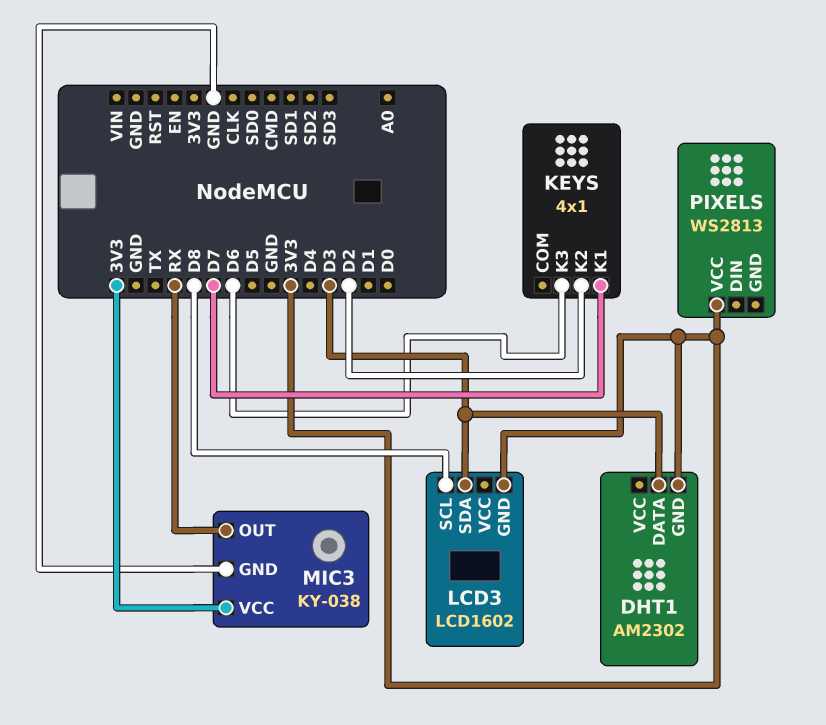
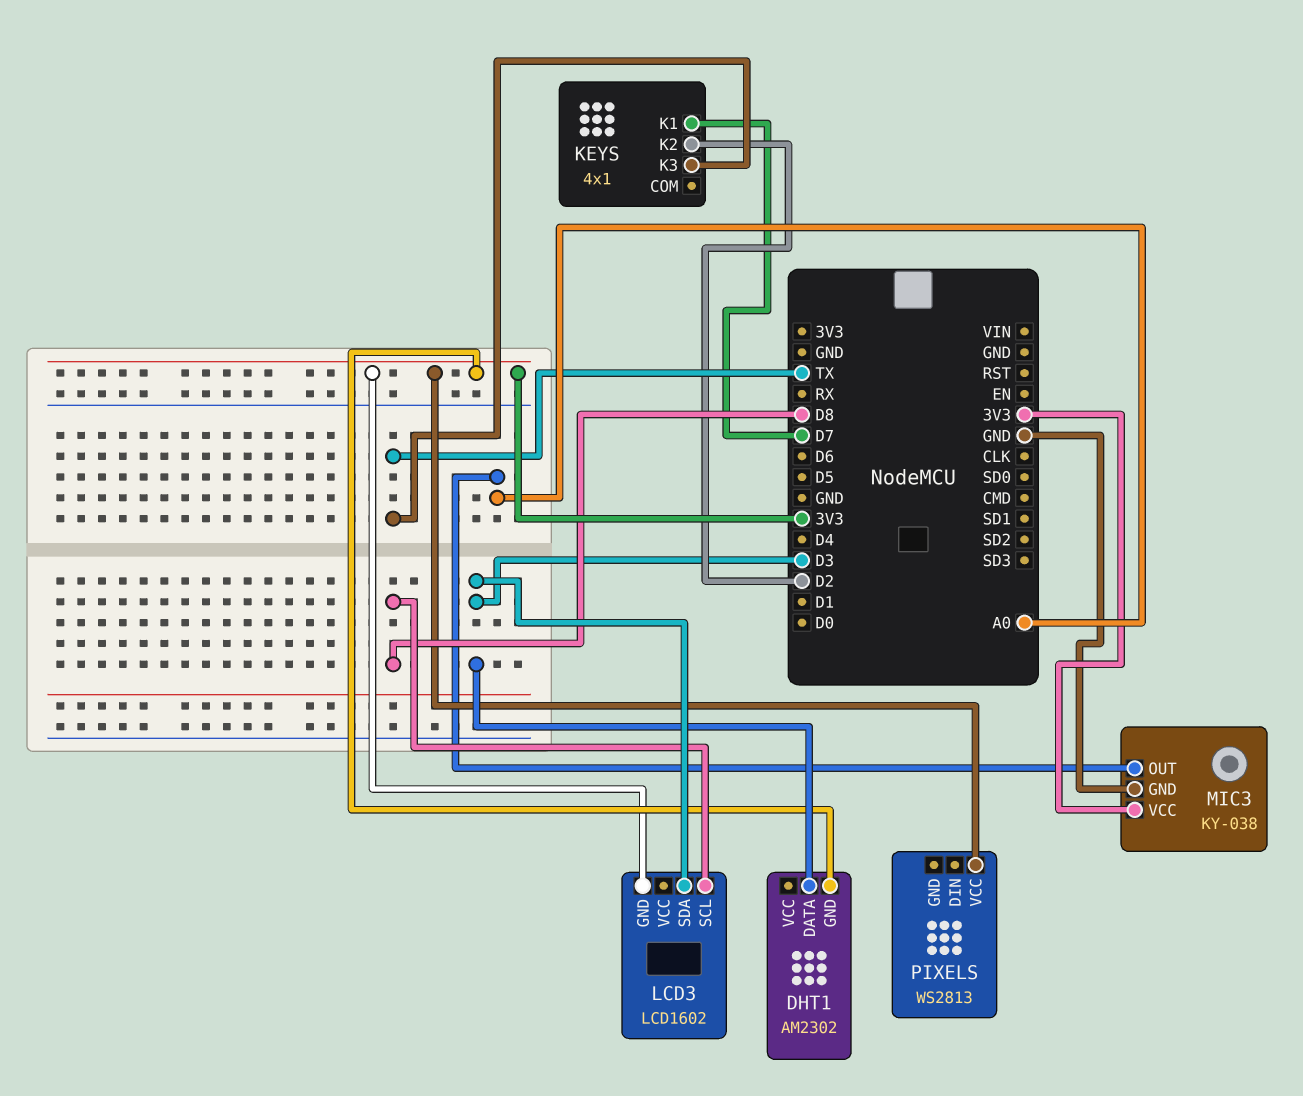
KEYS pin K3: D6 -> TX
MIC3 pin OUT: RX -> A0

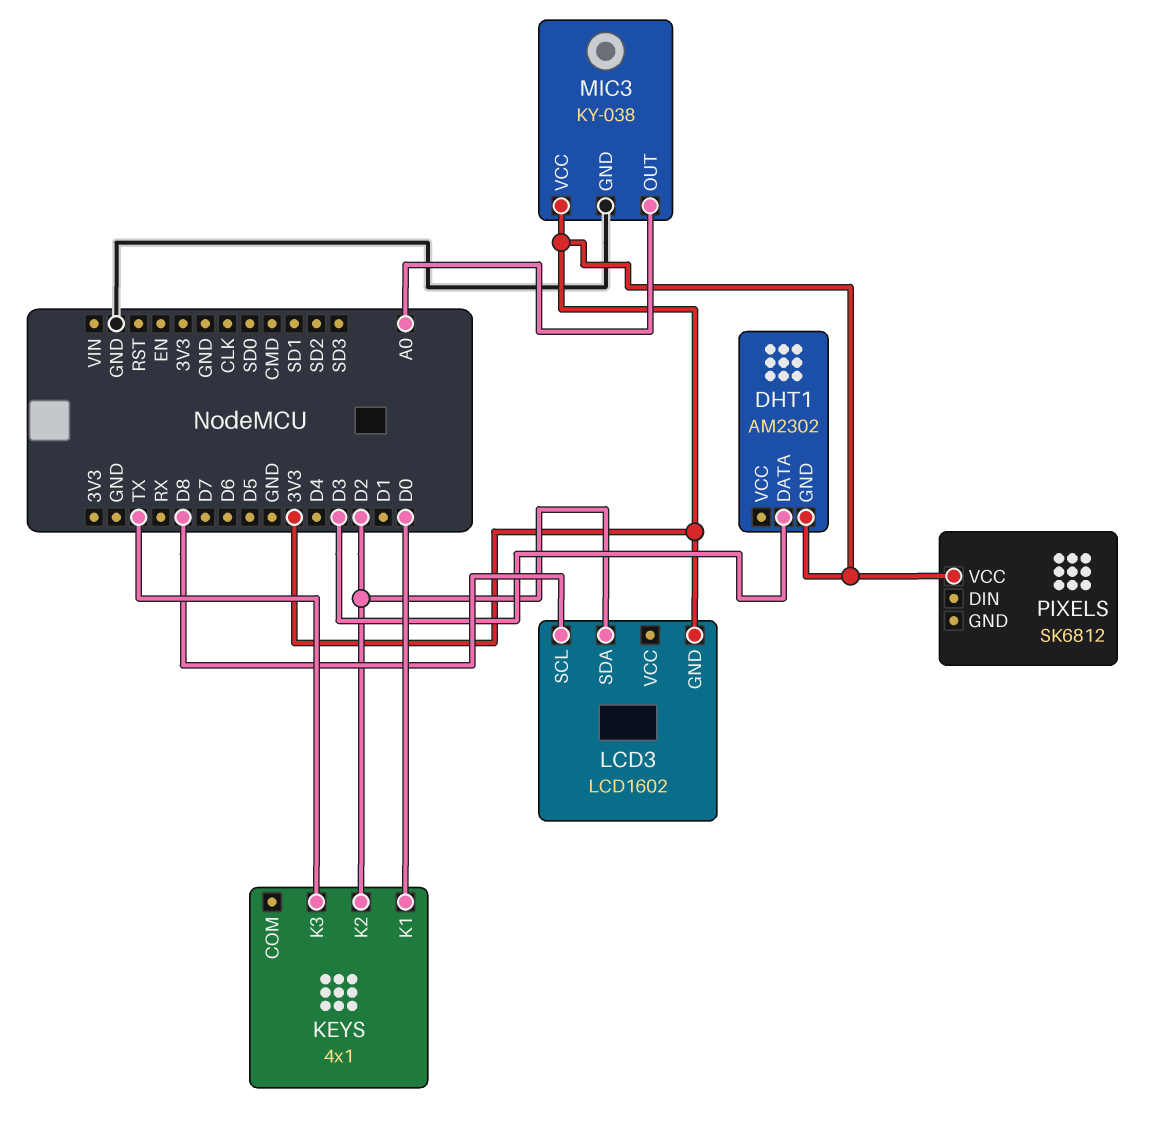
KEYS pin K1: D7 -> D0
LCD3 pin SDA: D3 -> D2
PIXELS: WS2813 -> SK6812

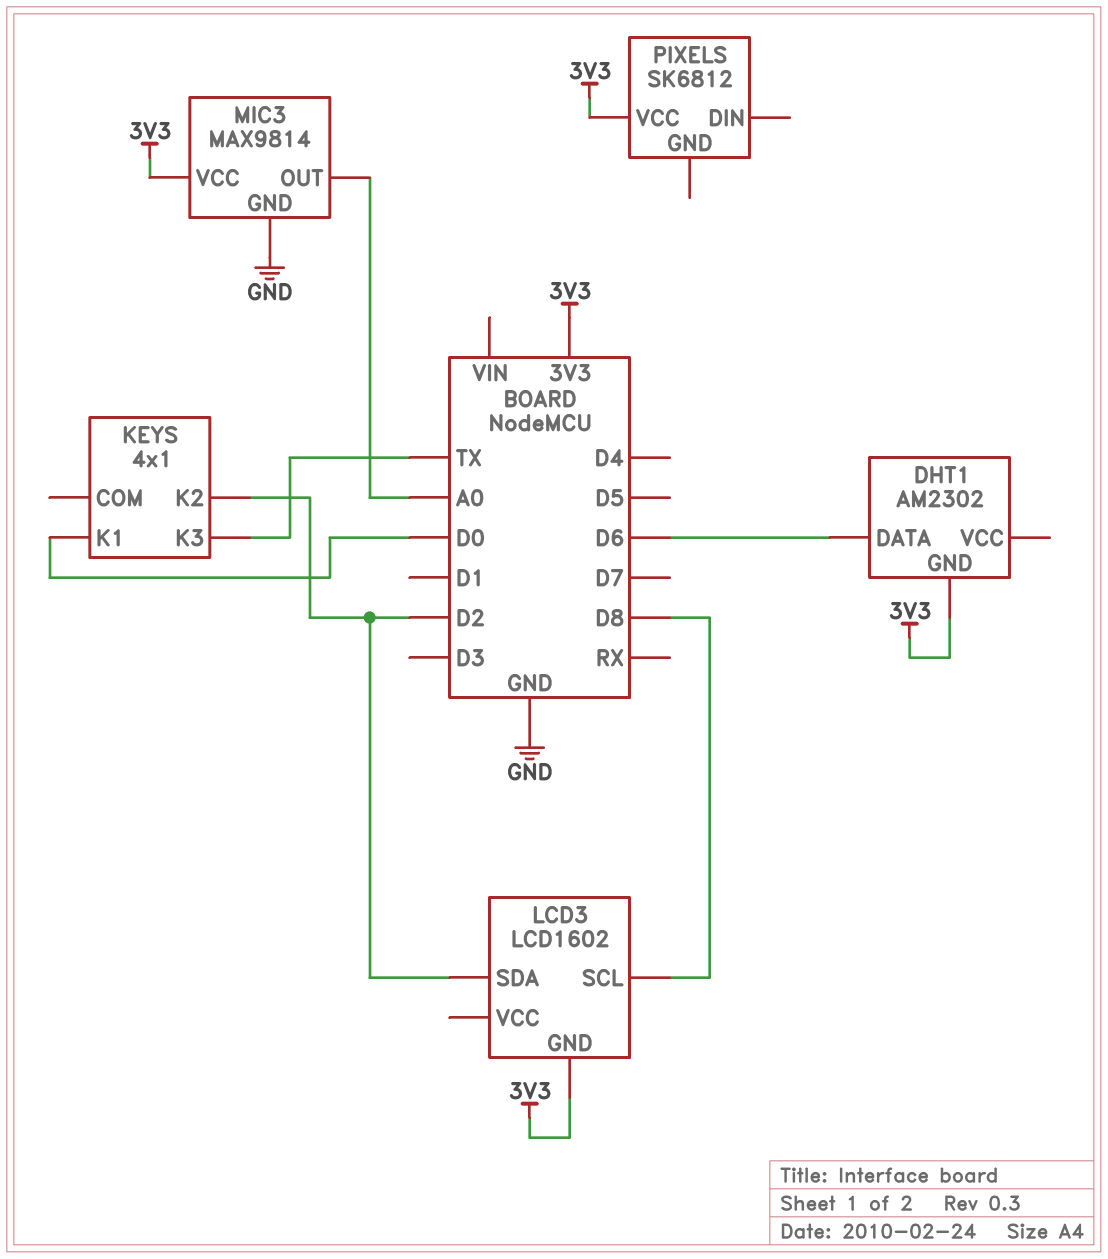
DHT1 pin DATA: D3 -> D6
MIC3: KY-038 -> MAX9814

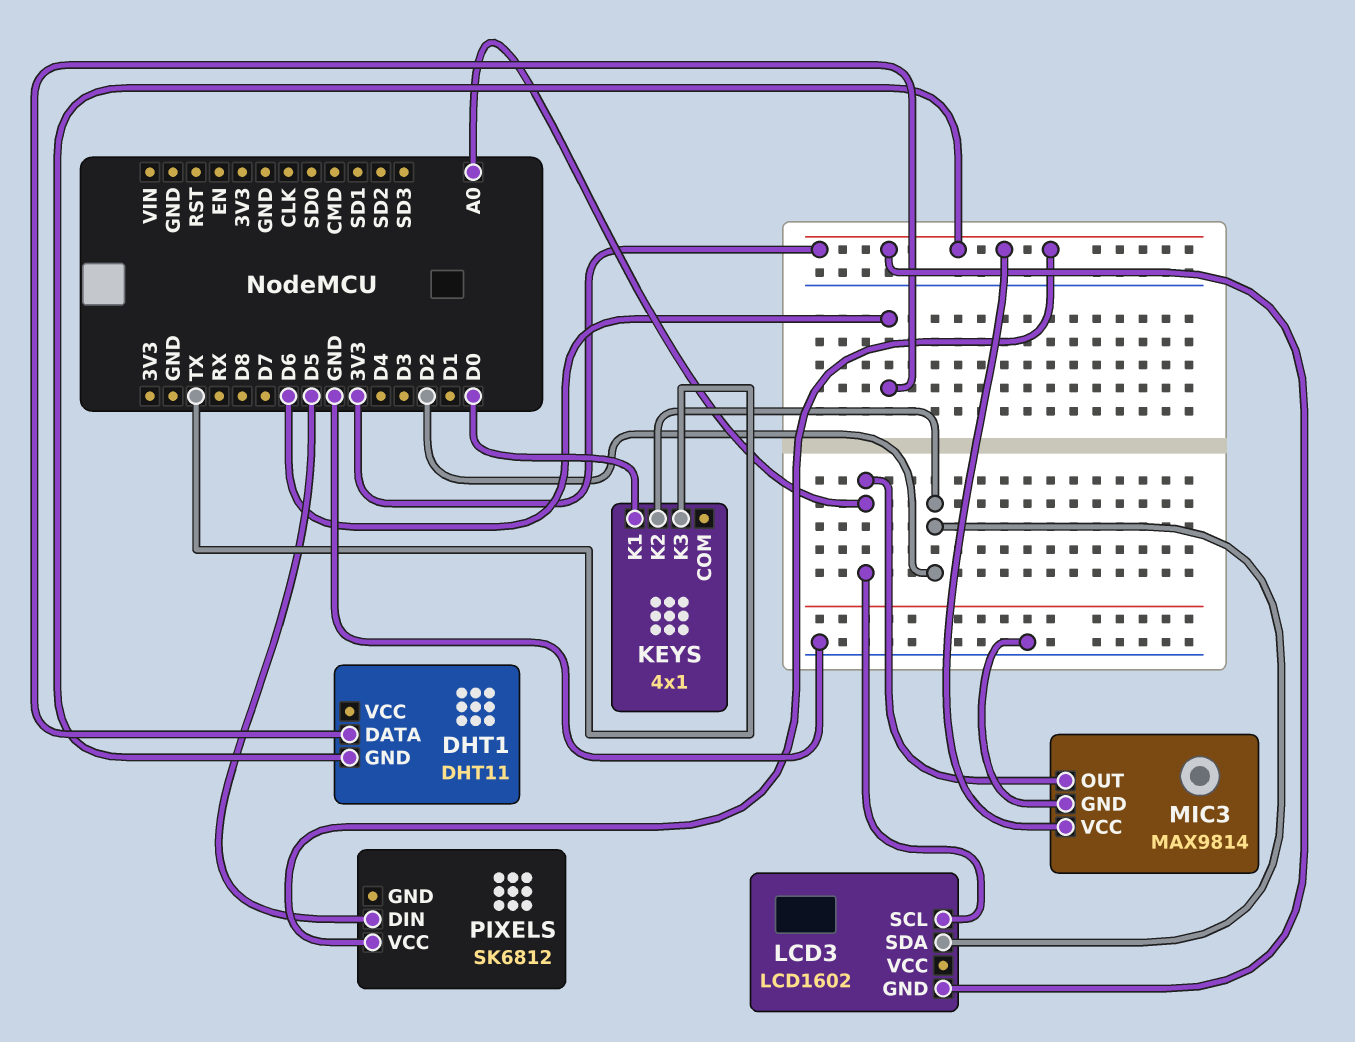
DHT1: AM2302 -> DHT11
LCD3 pin SCL: D8 -> A0
PIXELS pin DIN: none -> D5

